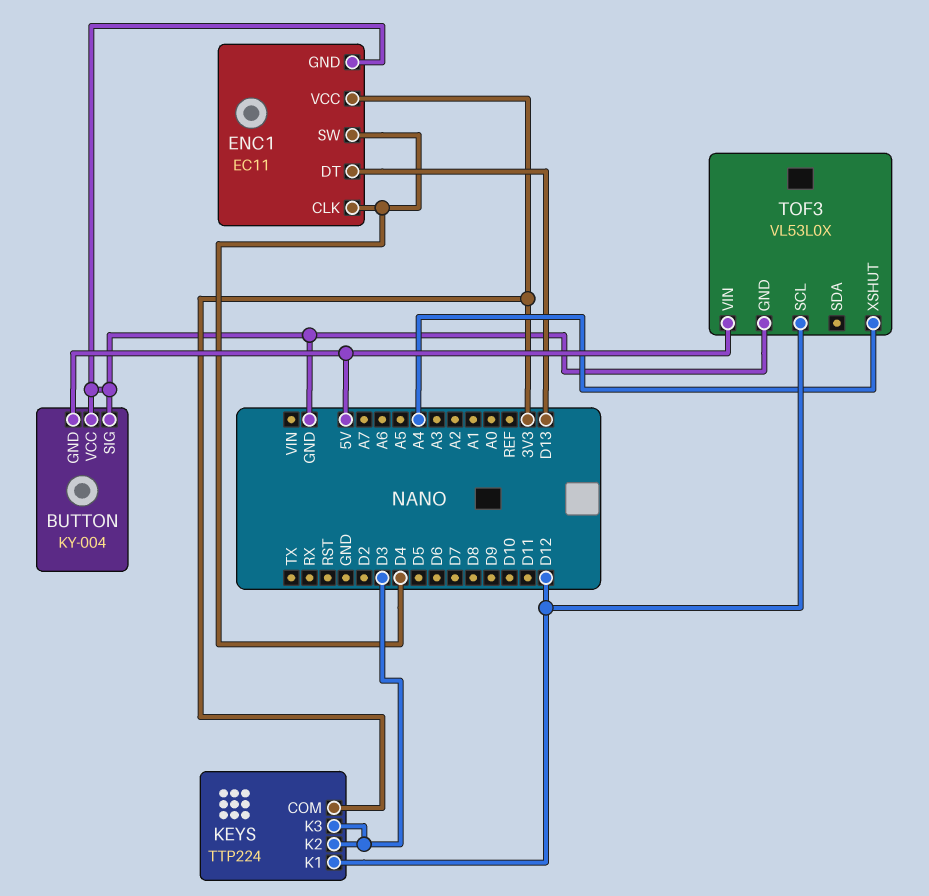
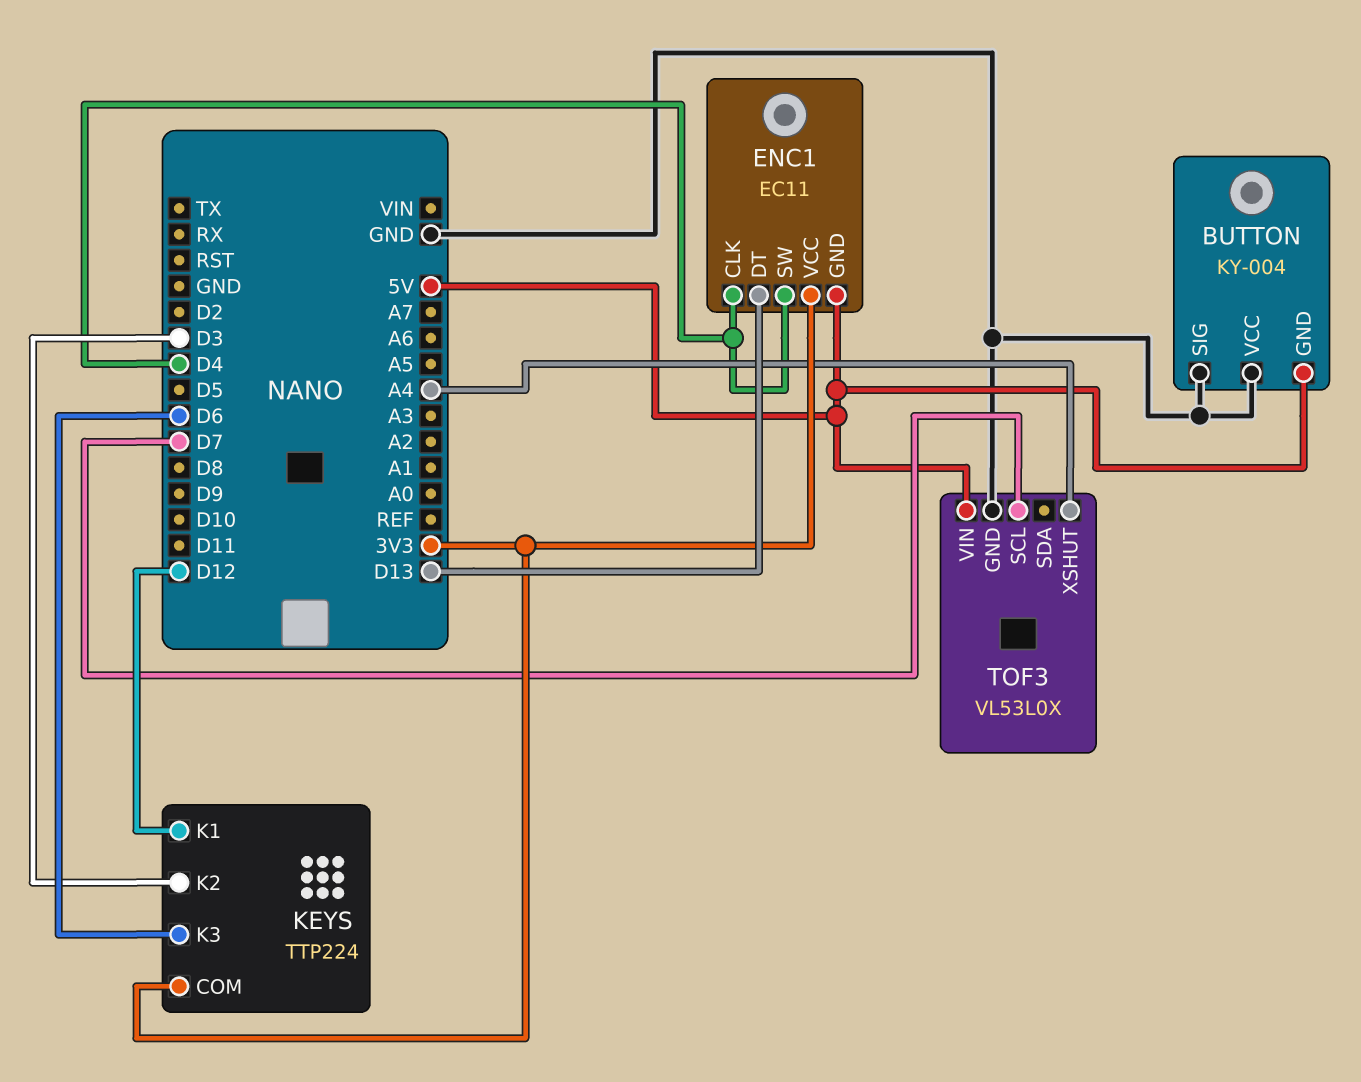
ENC1 pin GND: GND -> 5V
KEYS pin K3: D3 -> D6
TOF3 pin SCL: D12 -> D7

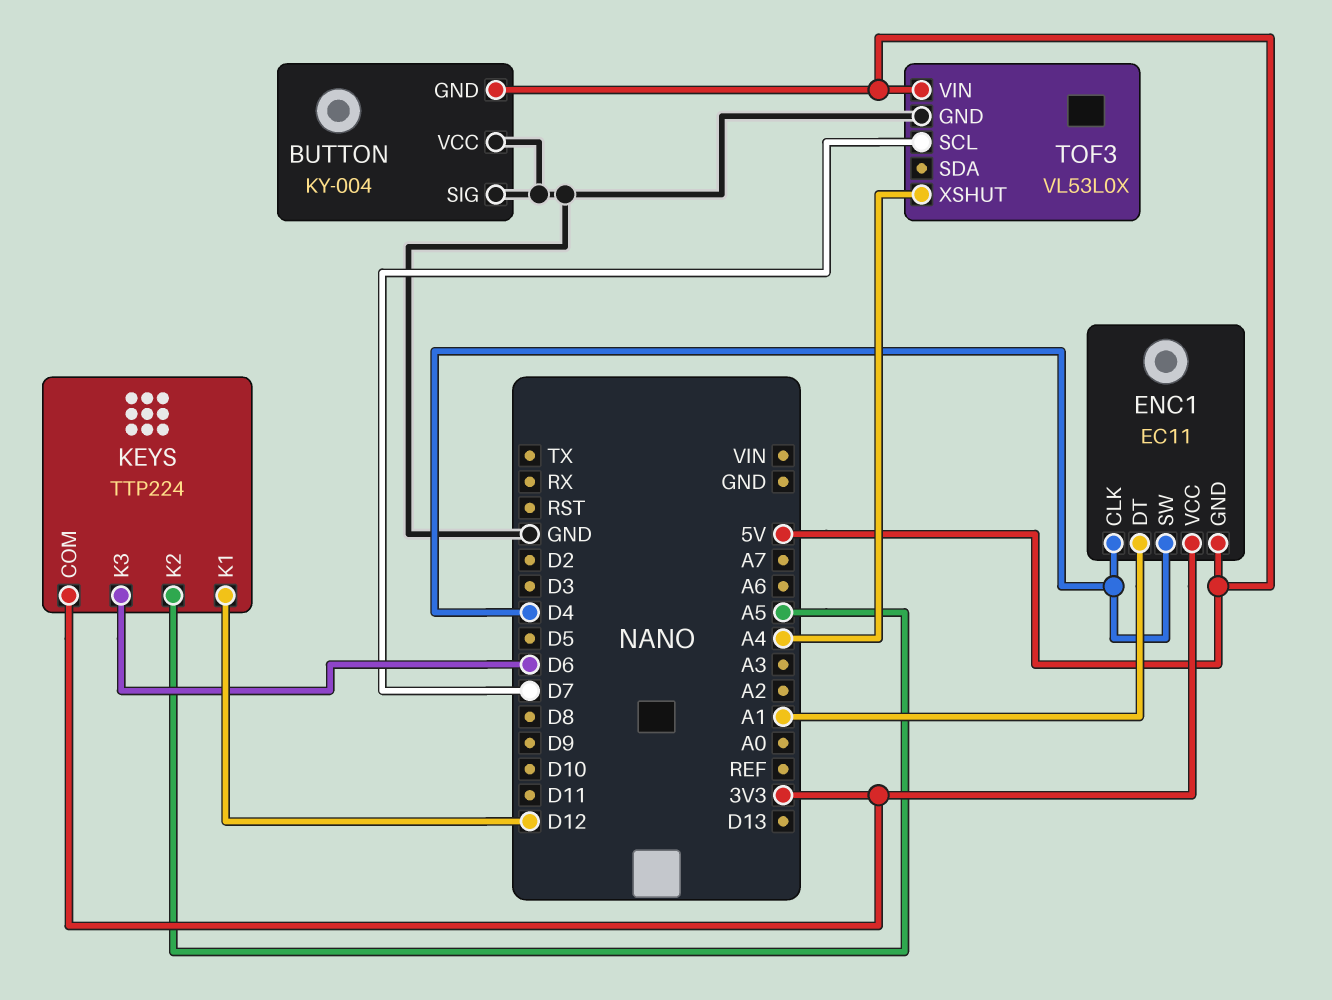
ENC1 pin DT: D13 -> A1
KEYS pin K2: D3 -> A5

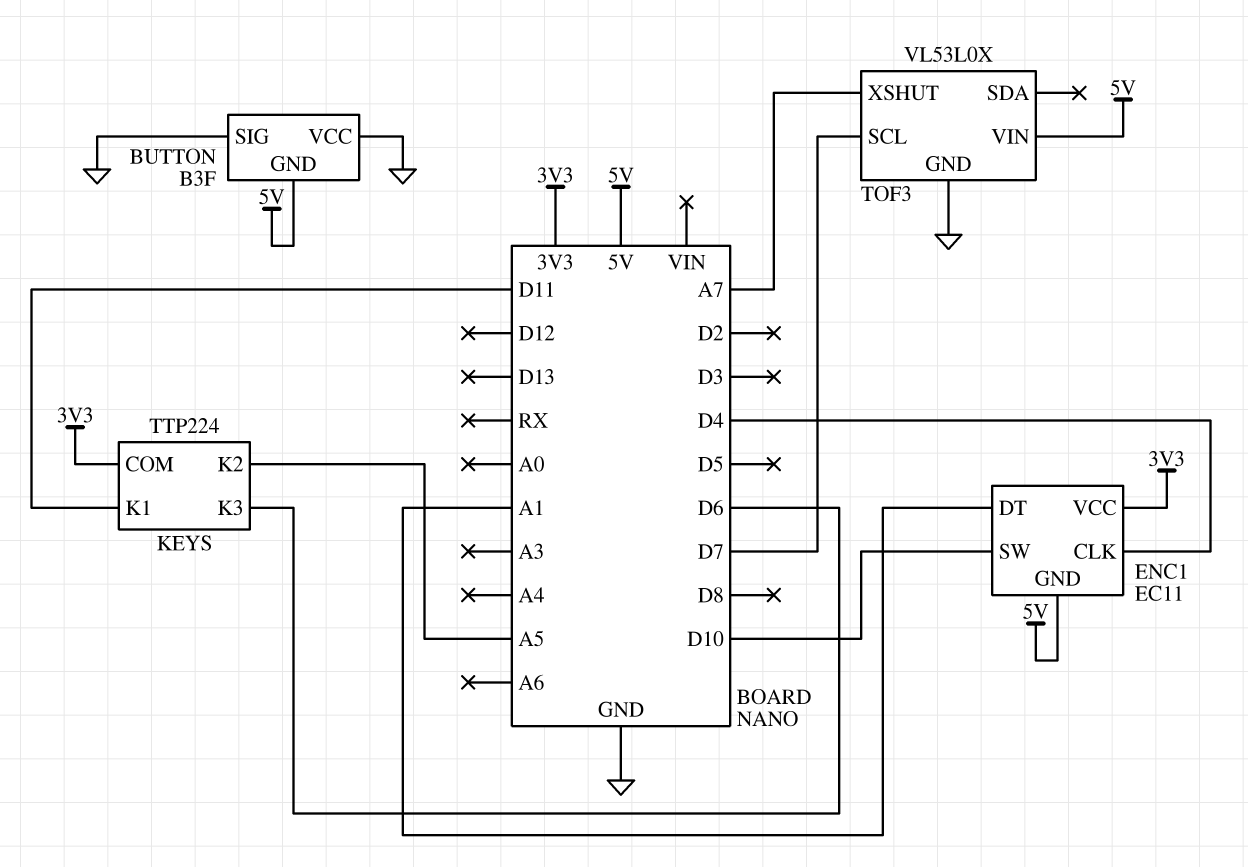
BUTTON: KY-004 -> B3F
ENC1 pin SW: D4 -> D10
KEYS pin K1: D12 -> D11
TOF3 pin XSHUT: A4 -> A7

